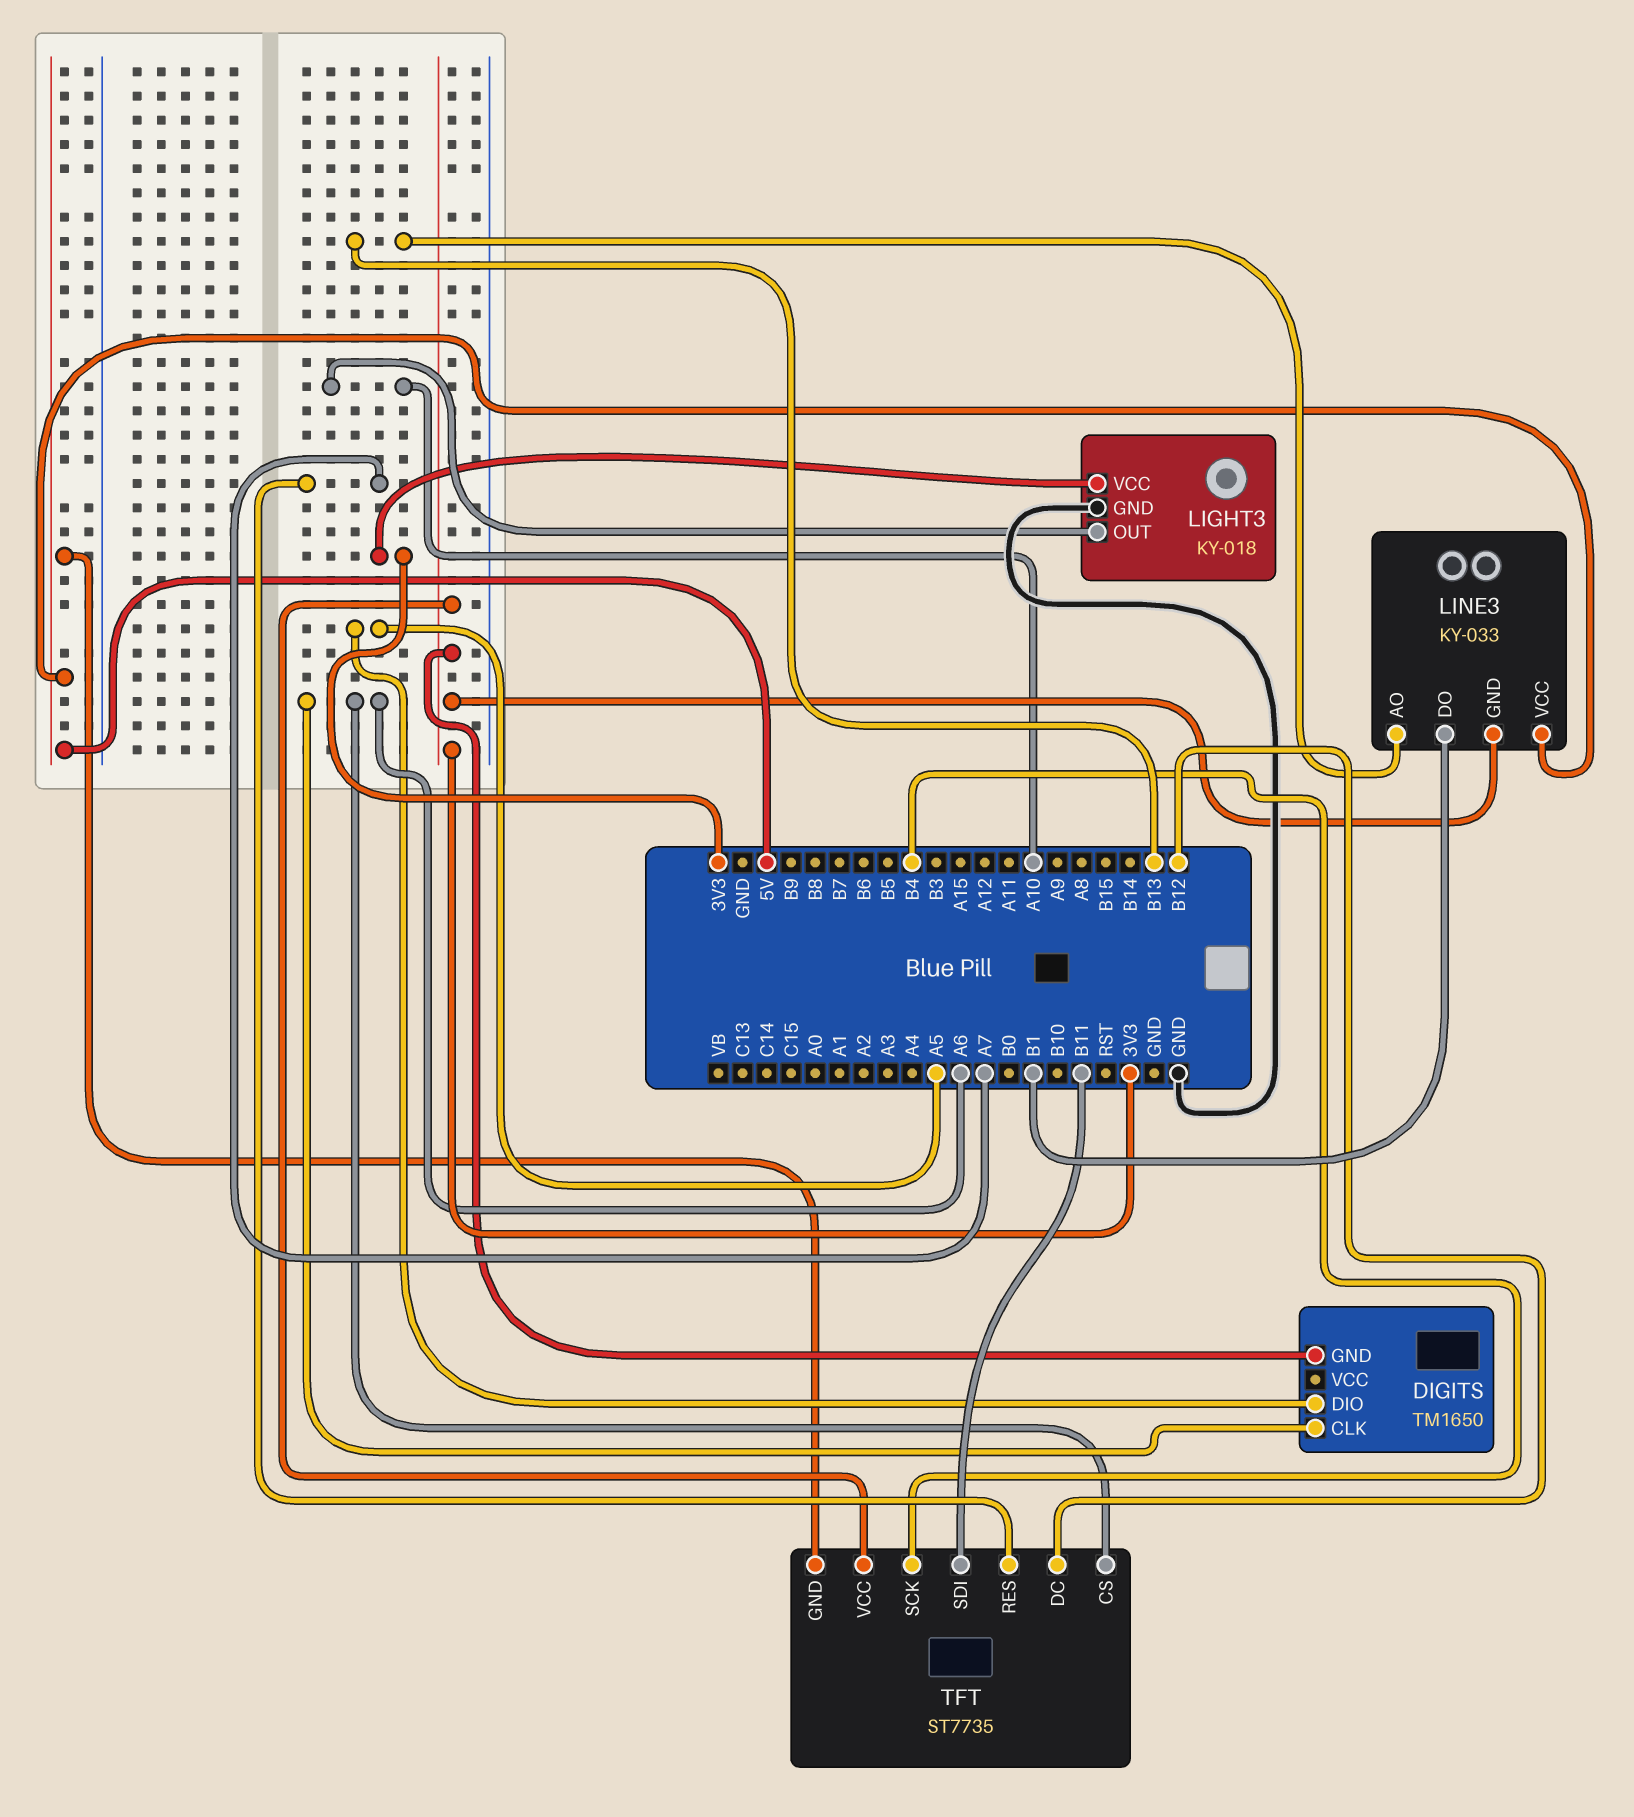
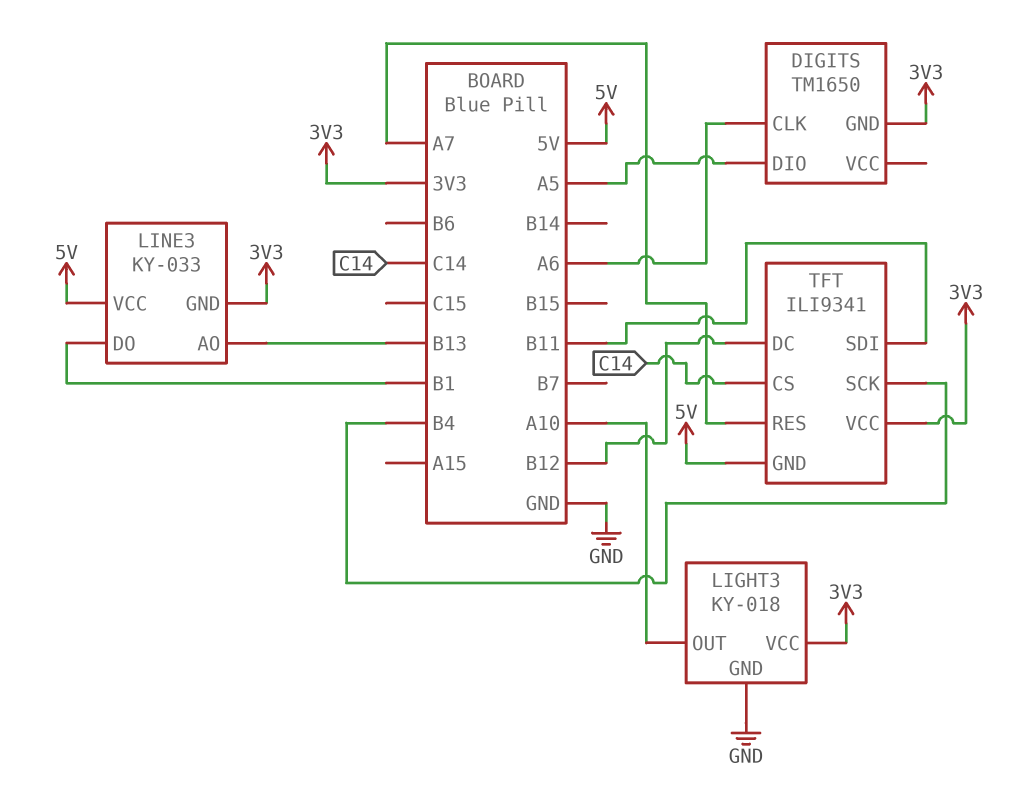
TFT: ST7735 -> ILI9341
TFT pin CS: A6 -> C14

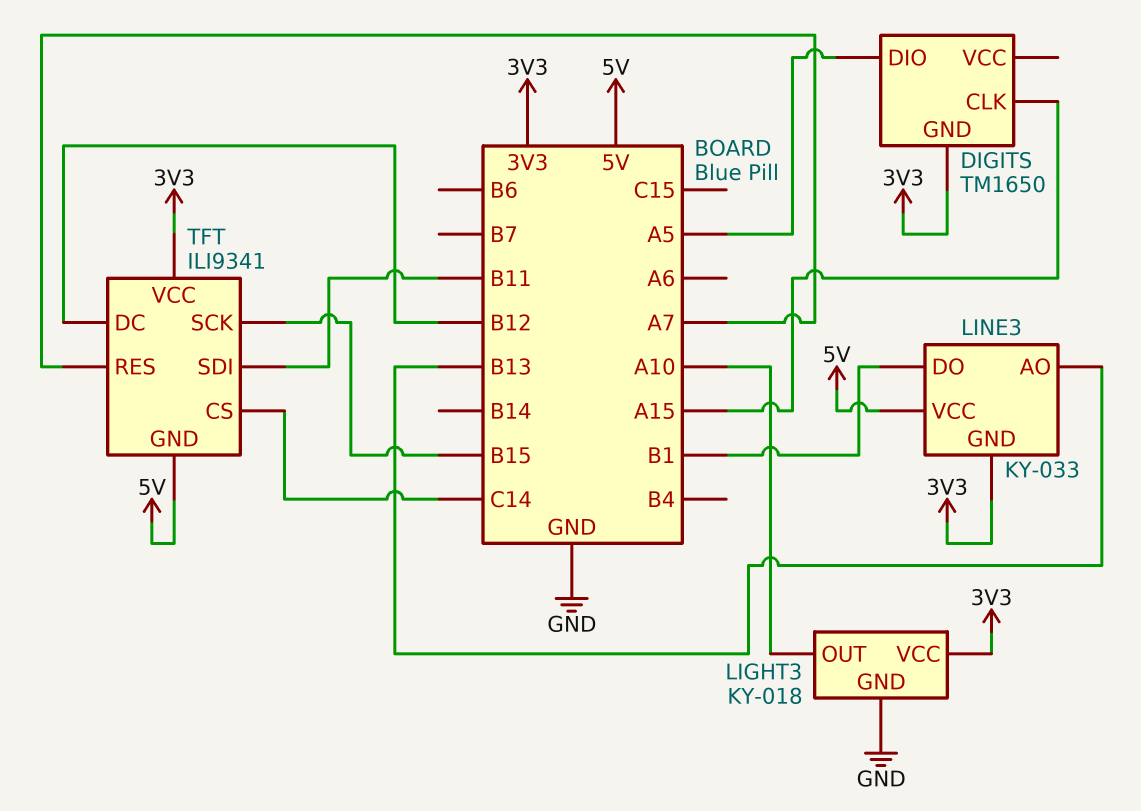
DIGITS pin CLK: A6 -> A15
TFT pin SCK: B4 -> B15

